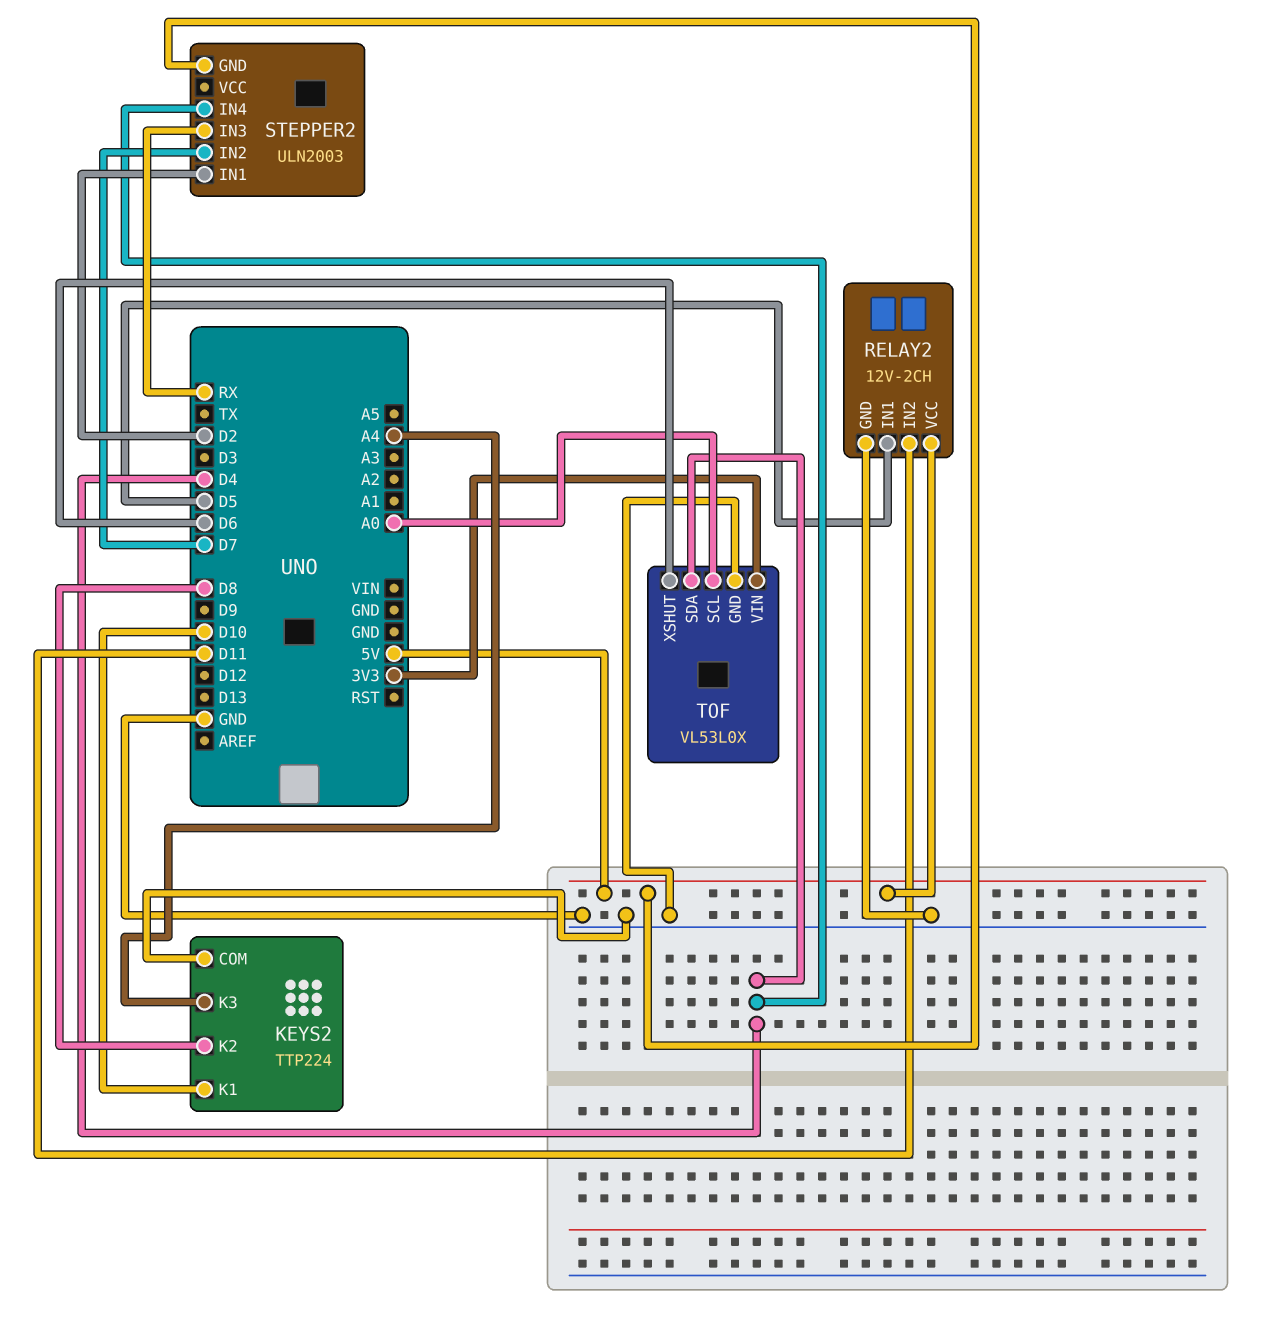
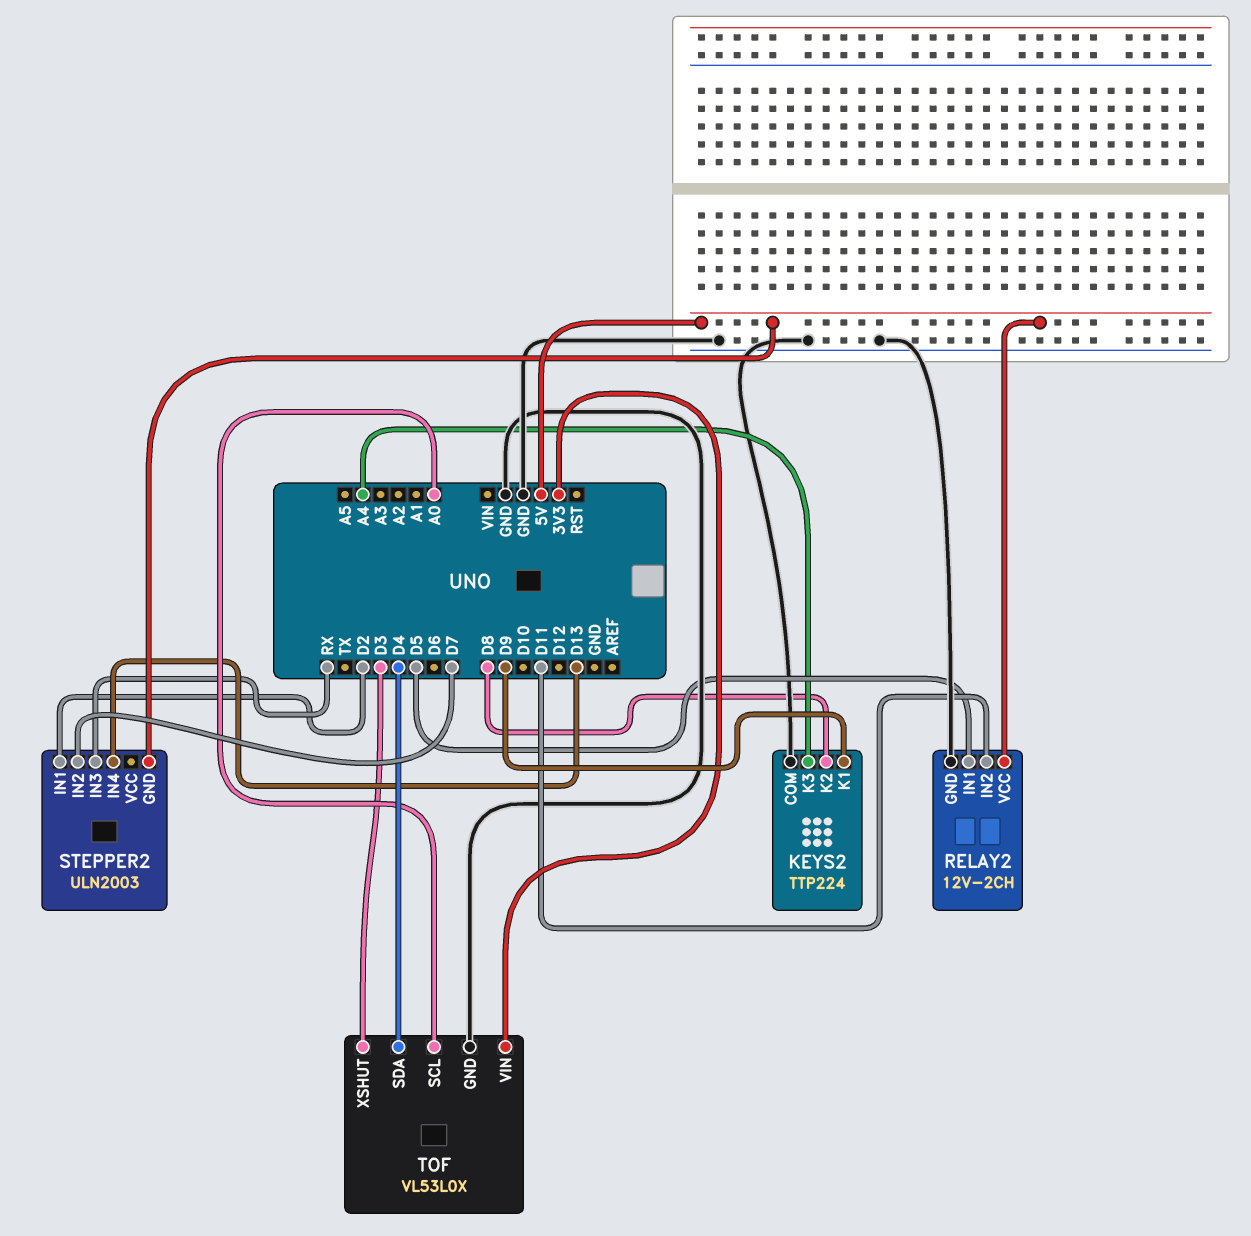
KEYS2 pin K1: D10 -> D9
STEPPER2 pin IN4: D4 -> D13
TOF pin XSHUT: D6 -> D3

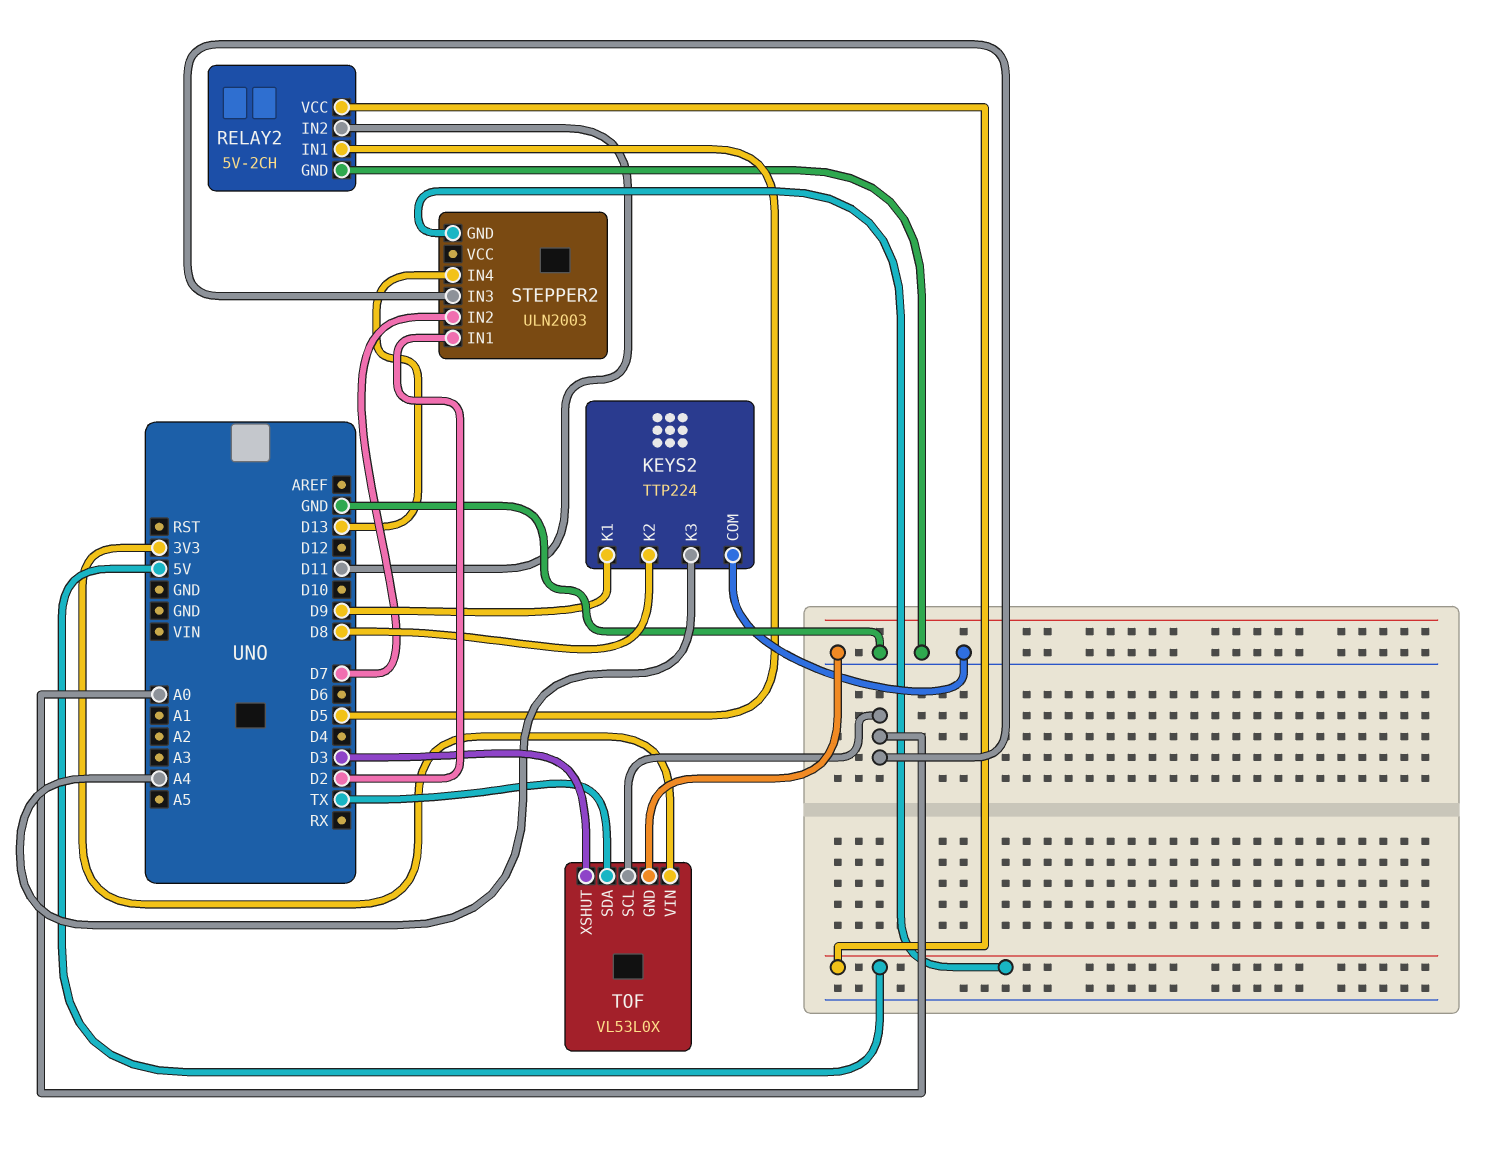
RELAY2: 12V-2CH -> 5V-2CH
STEPPER2 pin IN3: RX -> A0
TOF pin SDA: D4 -> TX

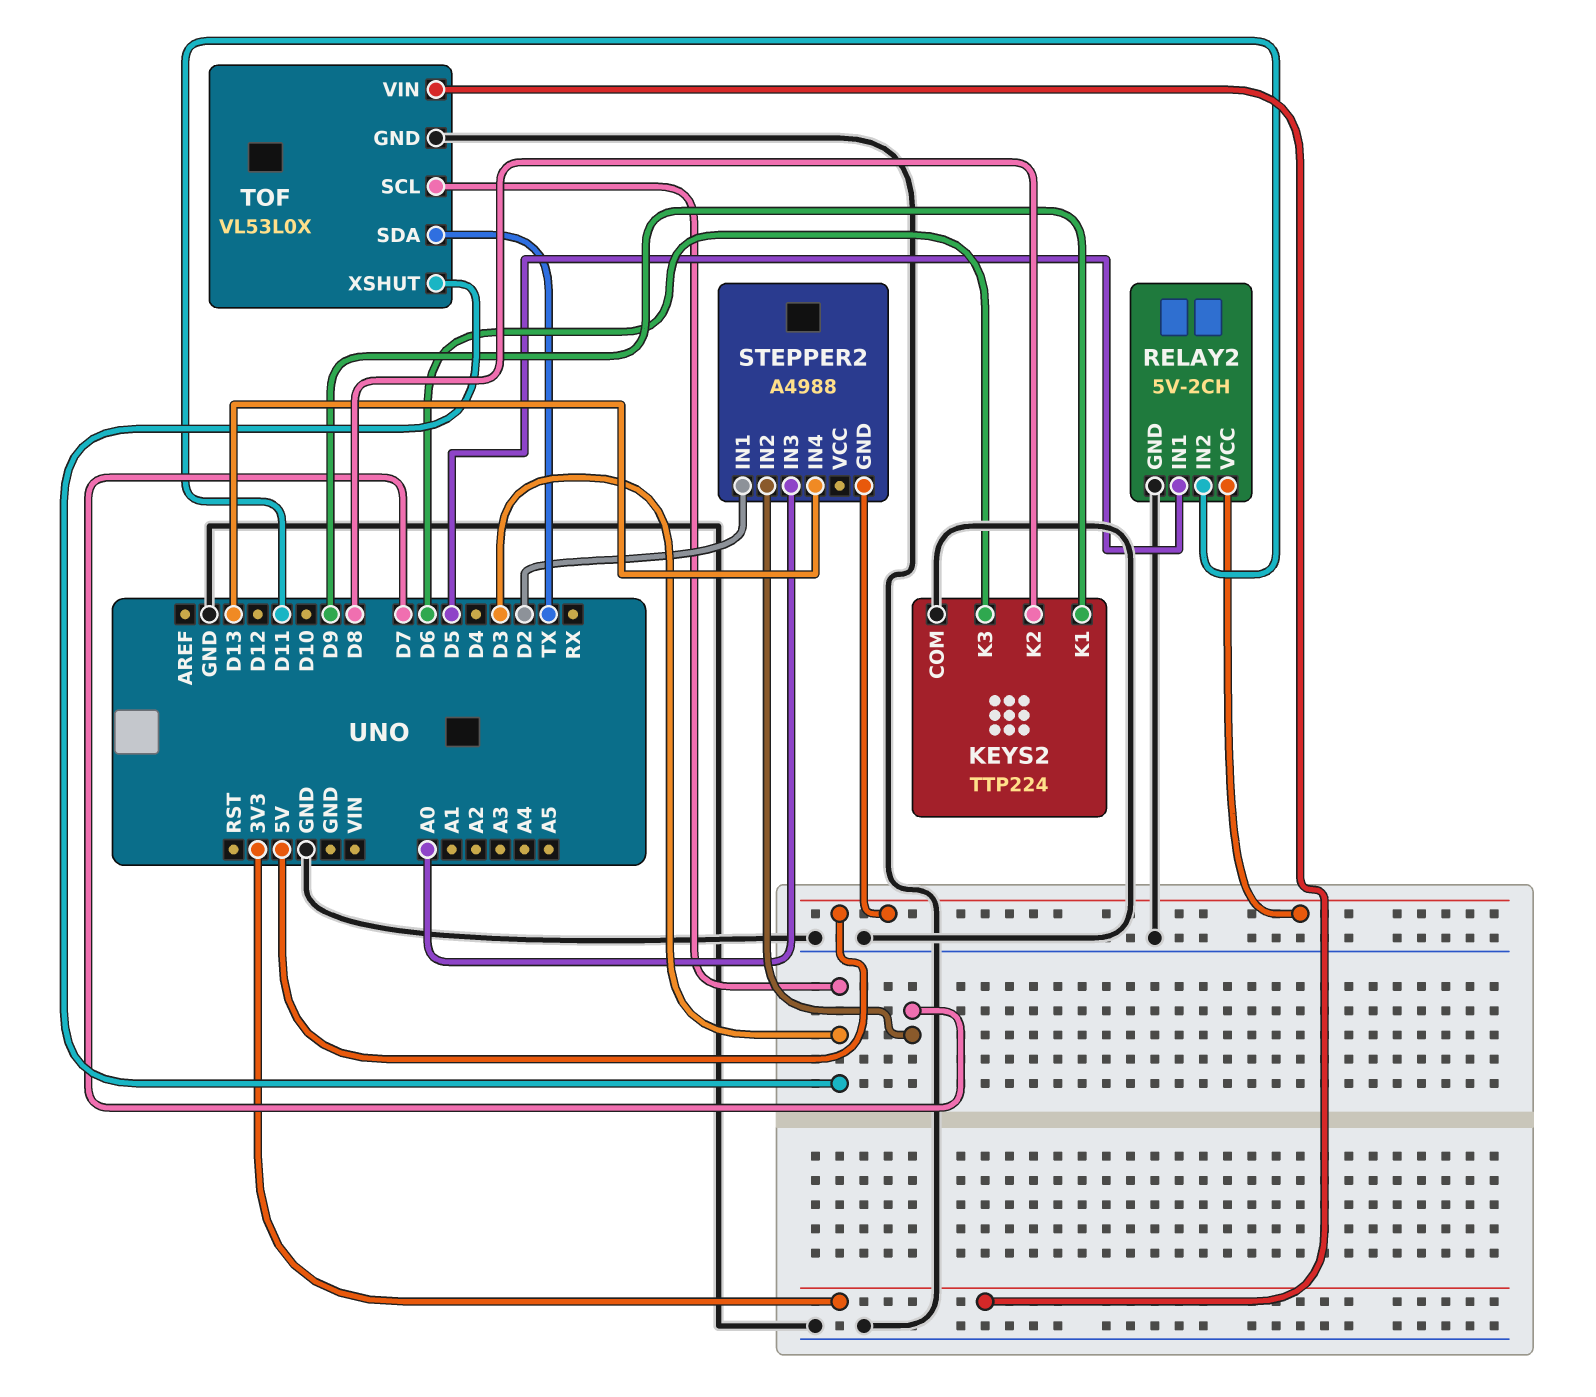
KEYS2 pin K3: A4 -> D6
STEPPER2: ULN2003 -> A4988
TOF pin SCL: A0 -> D3

